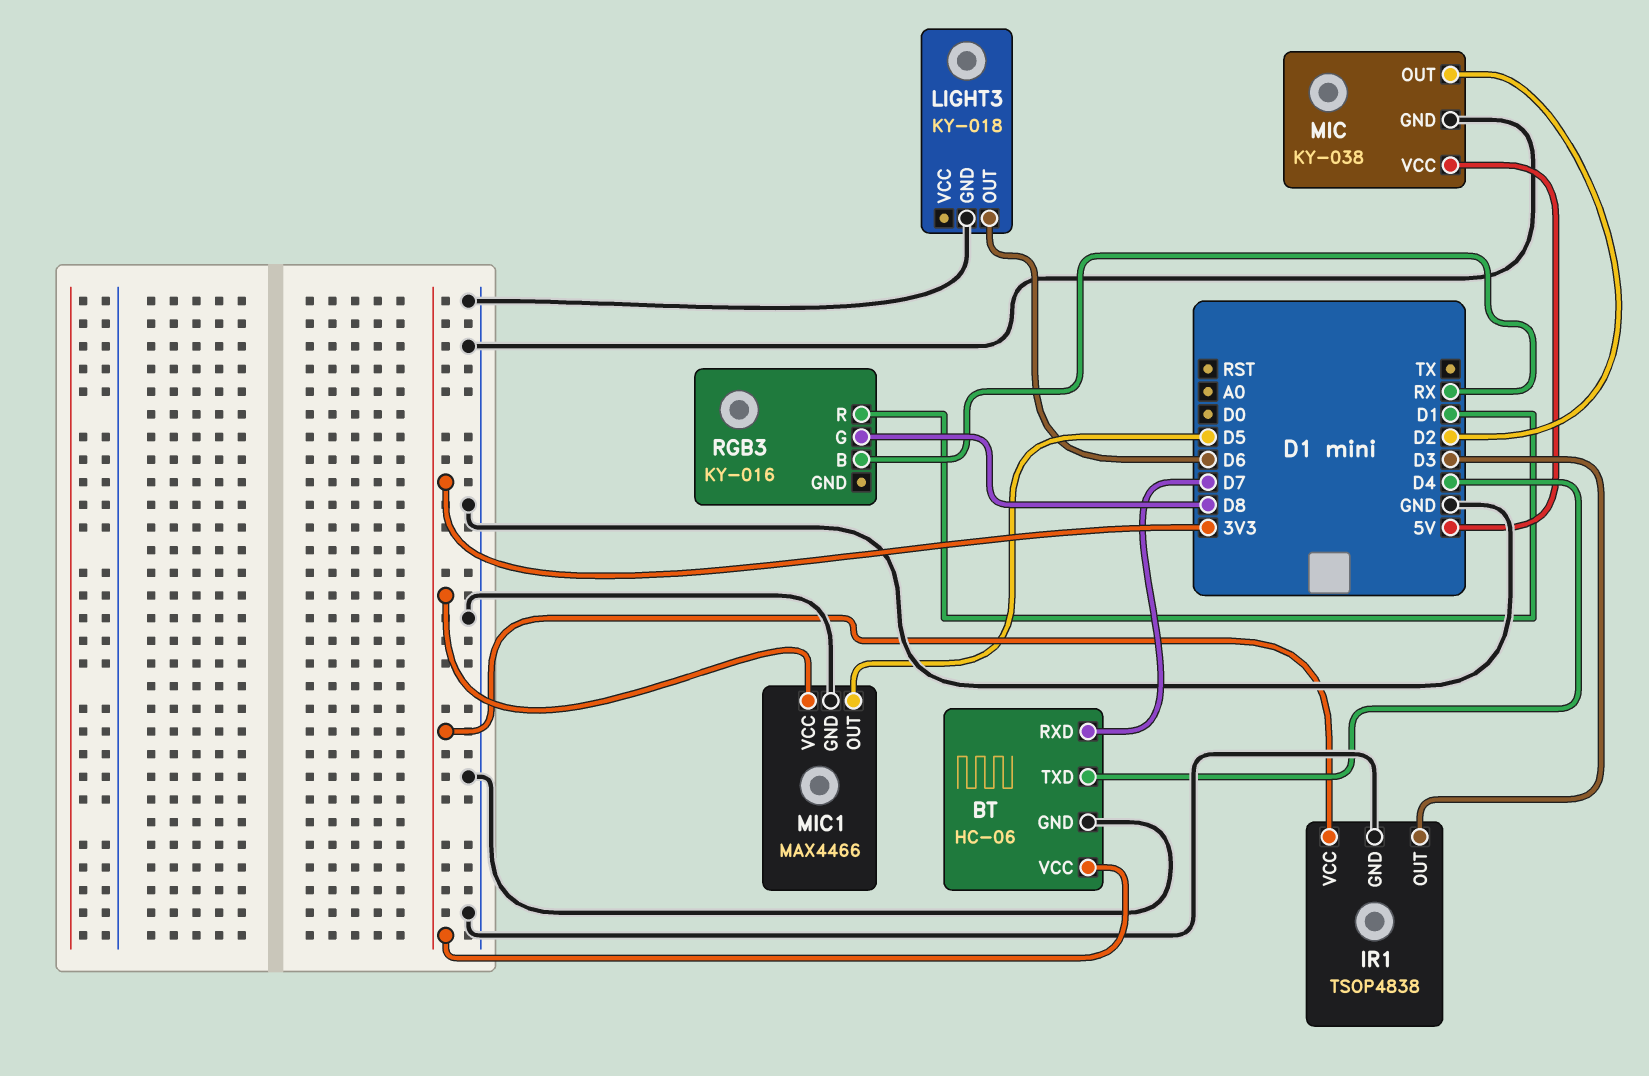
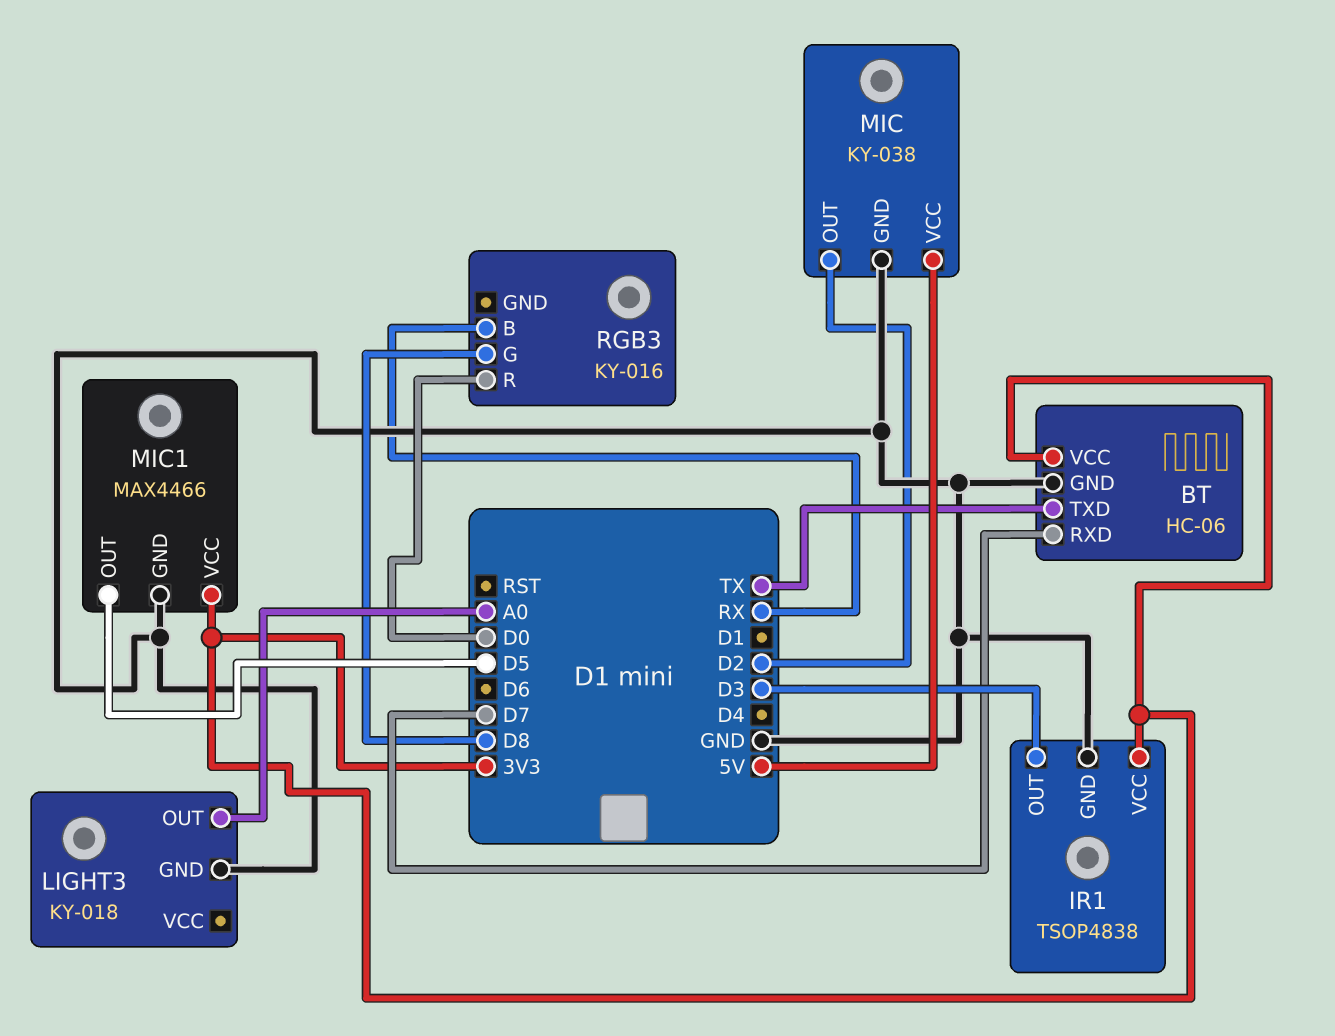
BT pin TXD: D4 -> TX
LIGHT3 pin OUT: D6 -> A0
RGB3 pin R: D1 -> D0

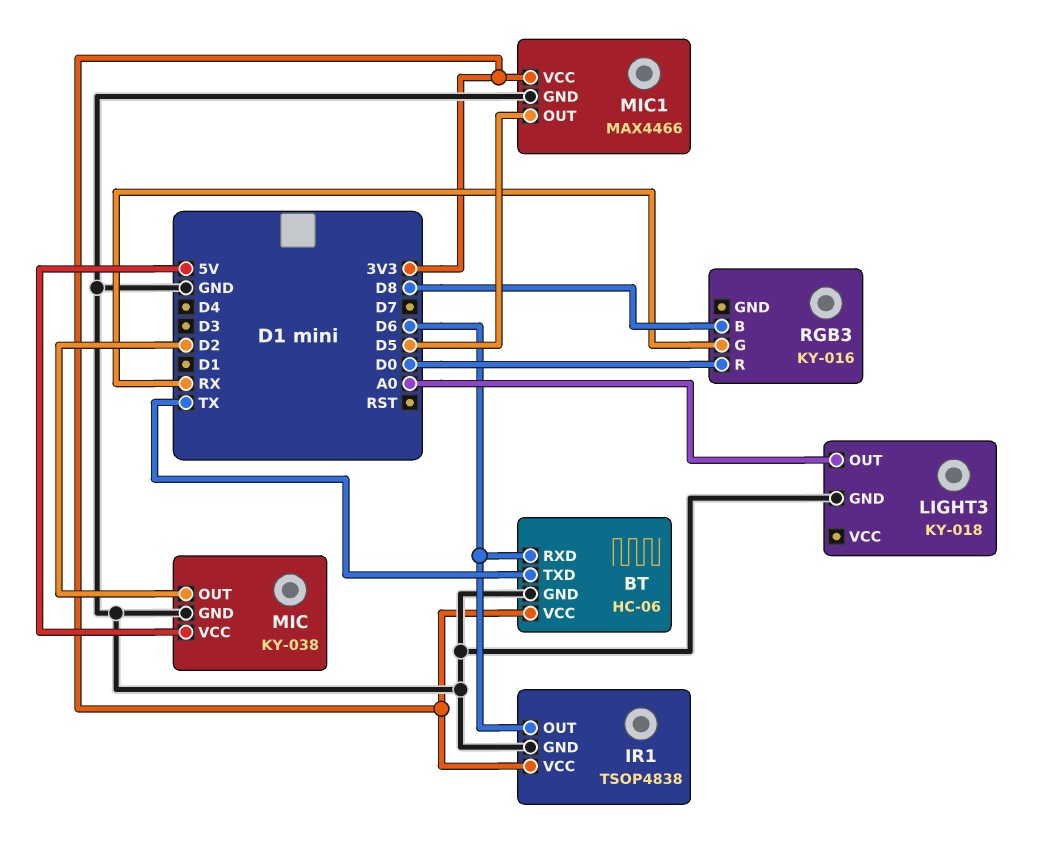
BT pin RXD: D7 -> D6
IR1 pin OUT: D3 -> D6
RGB3 pin B: RX -> D8
RGB3 pin G: D8 -> RX

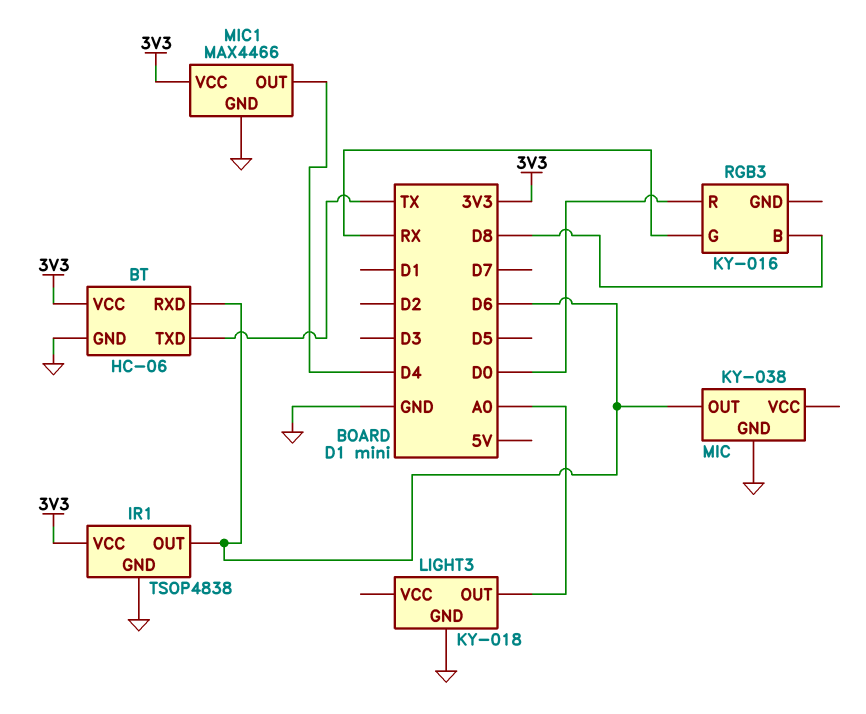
MIC pin OUT: D2 -> D6
MIC pin VCC: 5V -> none
MIC1 pin OUT: D5 -> D4

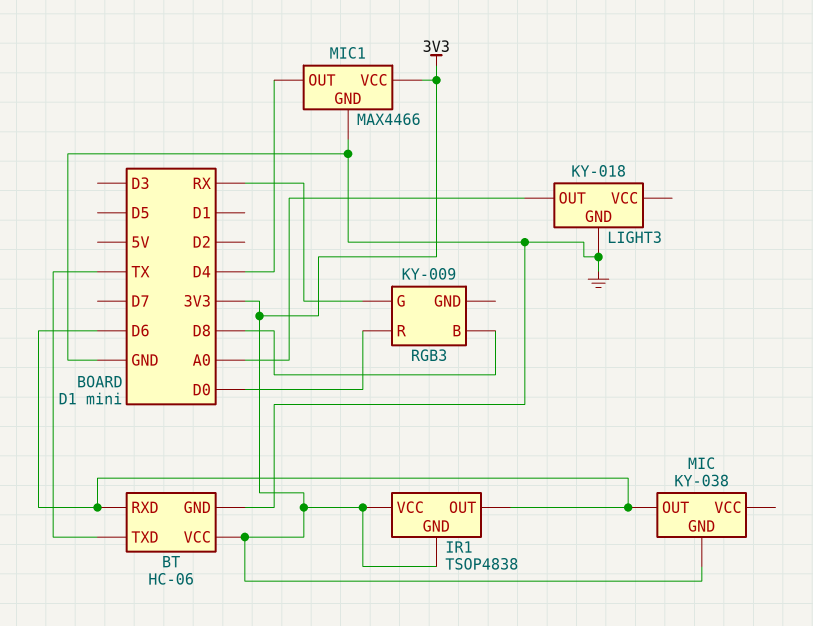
IR1 pin GND: GND -> 3V3
MIC pin GND: GND -> 3V3
RGB3: KY-016 -> KY-009

